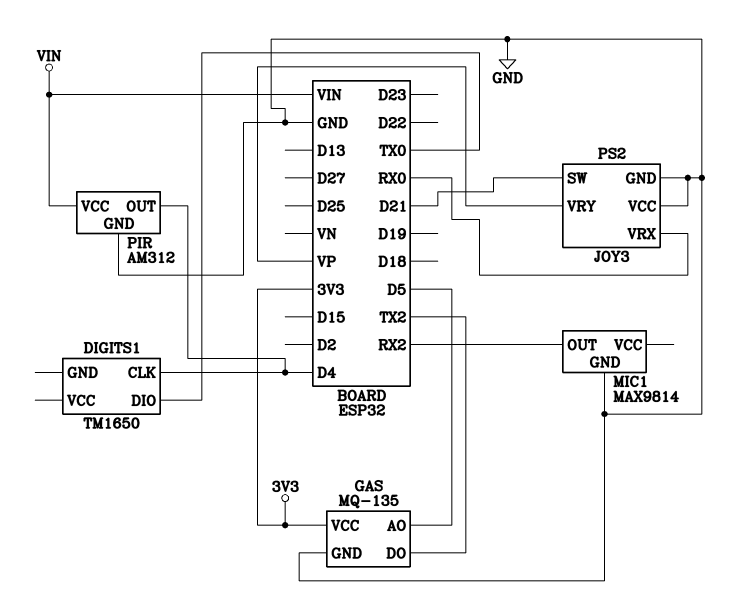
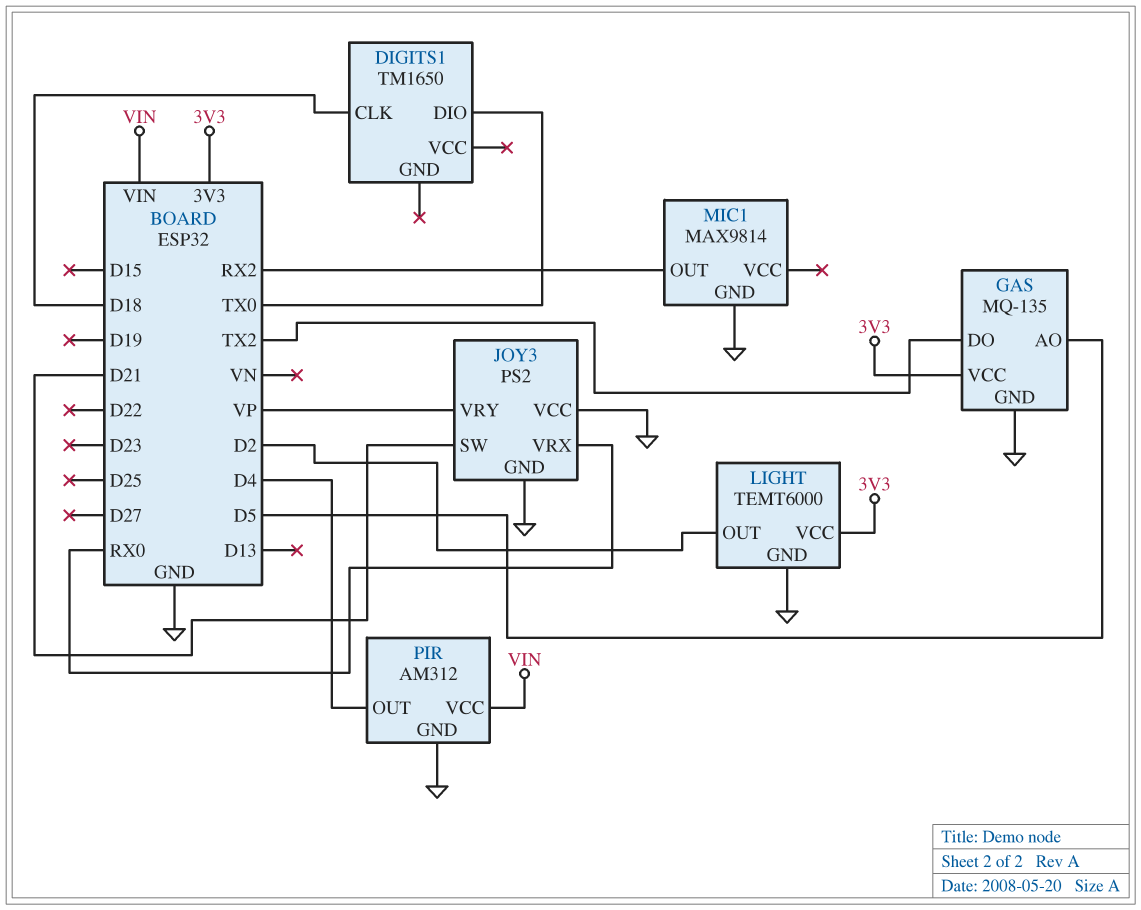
DIGITS1 pin CLK: D4 -> D18
LIGHT: none -> TEMT6000
LIGHT pin GND: none -> GND
LIGHT pin OUT: none -> D2
LIGHT pin VCC: none -> 3V3

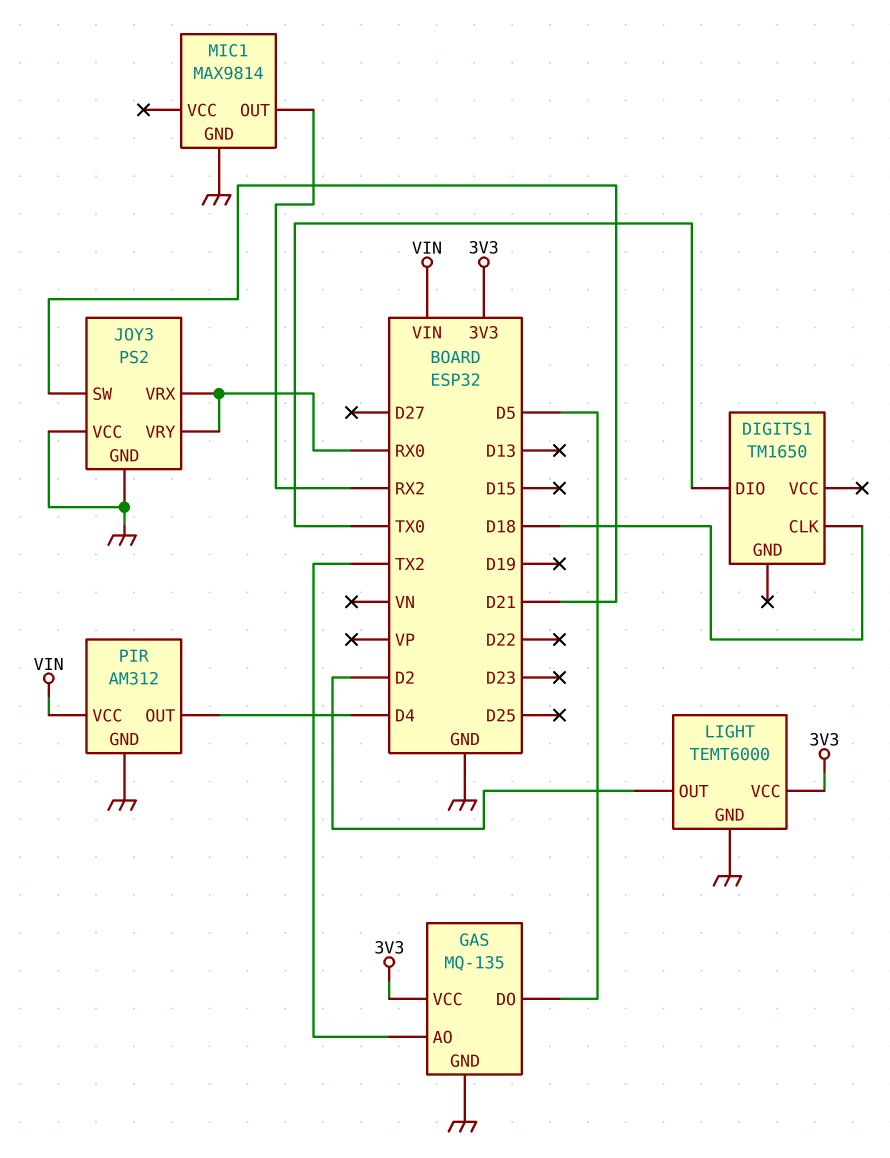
GAS pin AO: D5 -> TX2
GAS pin DO: TX2 -> D5
JOY3 pin VRY: VP -> RX0

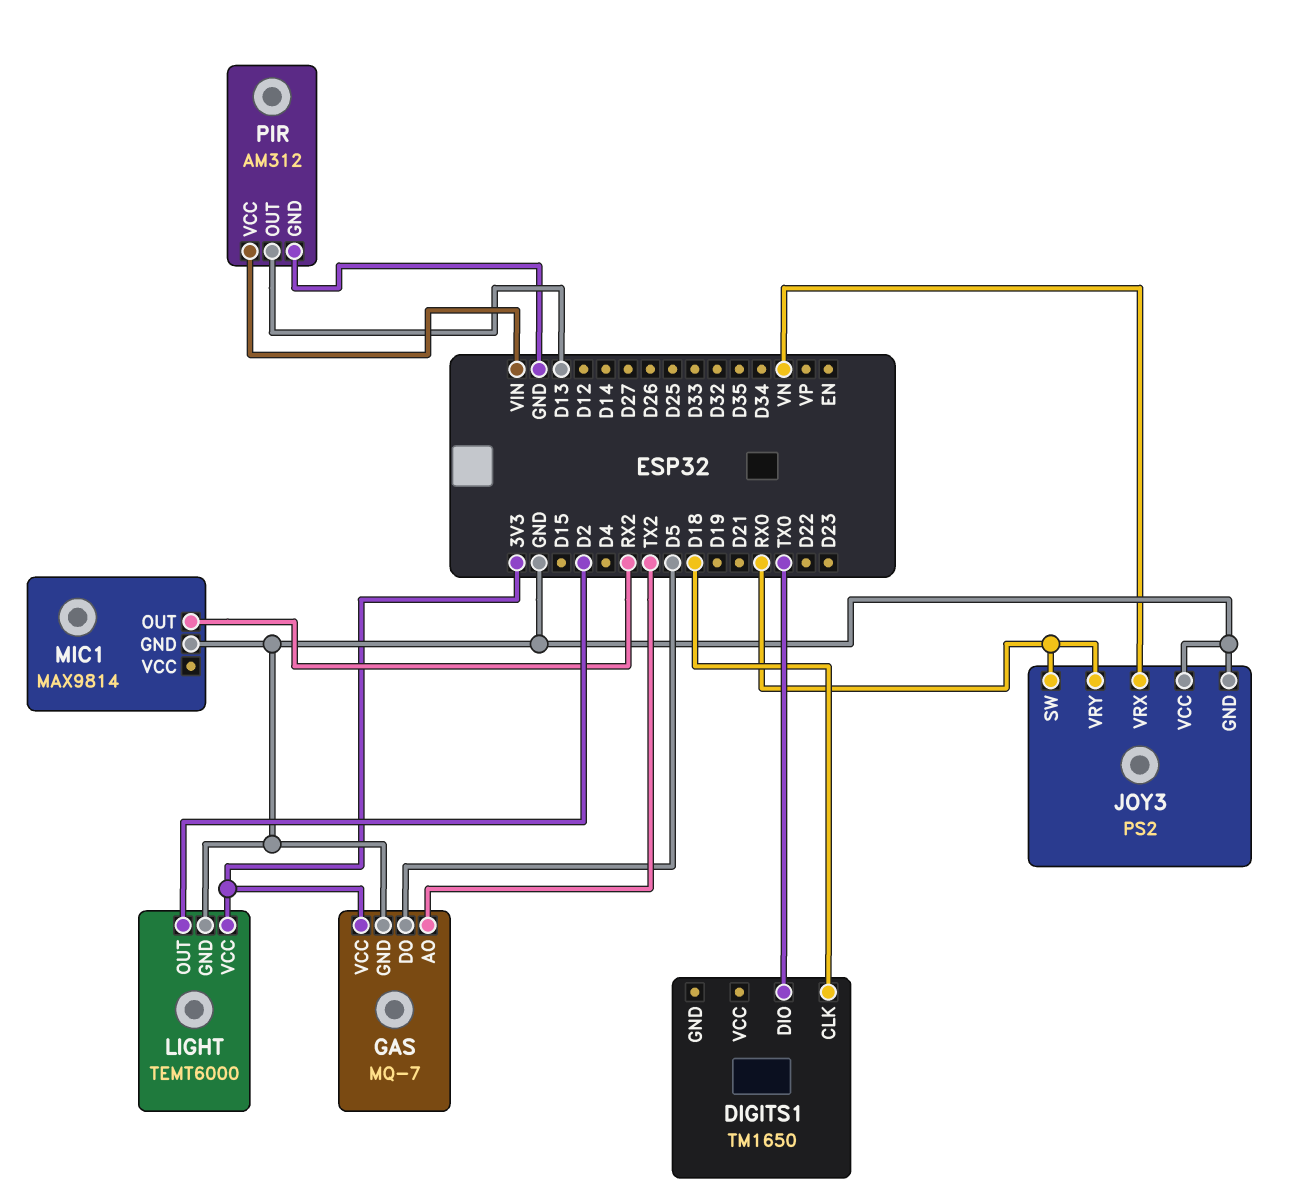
GAS: MQ-135 -> MQ-7
JOY3 pin SW: D21 -> RX0
JOY3 pin VRX: RX0 -> VN
PIR pin OUT: D4 -> D13

